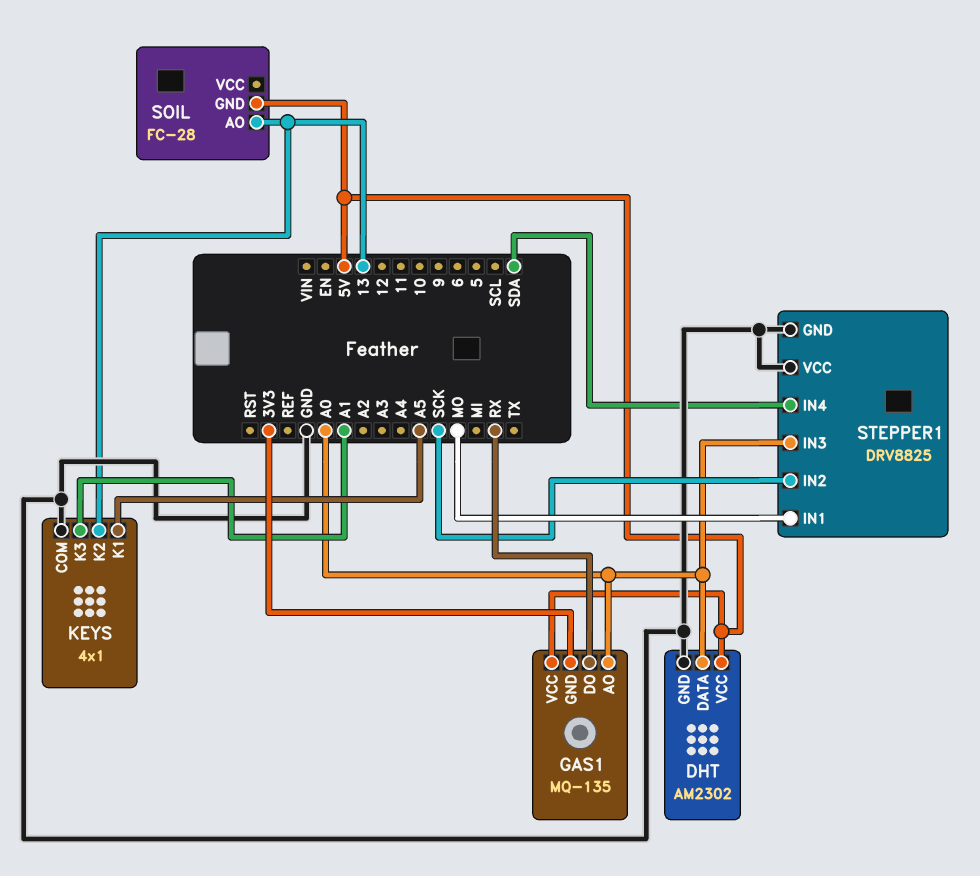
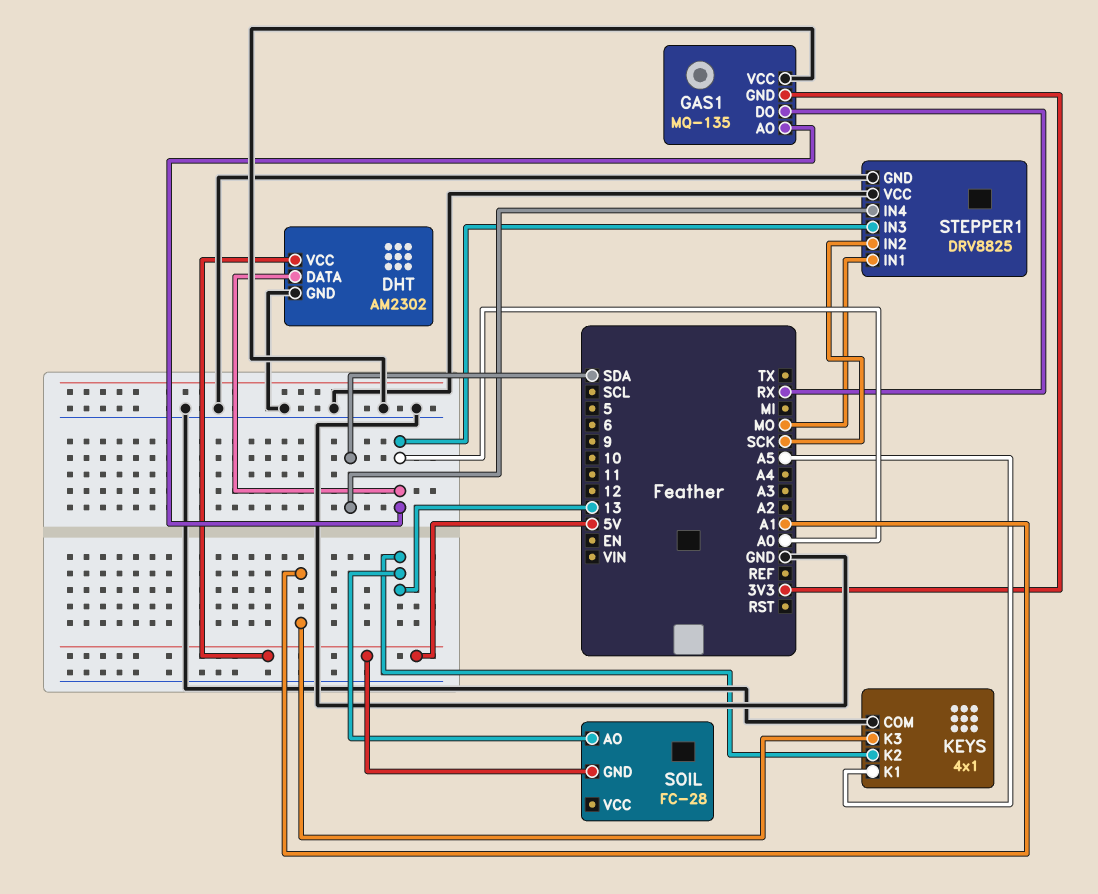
GAS1 pin VCC: 5V -> GND

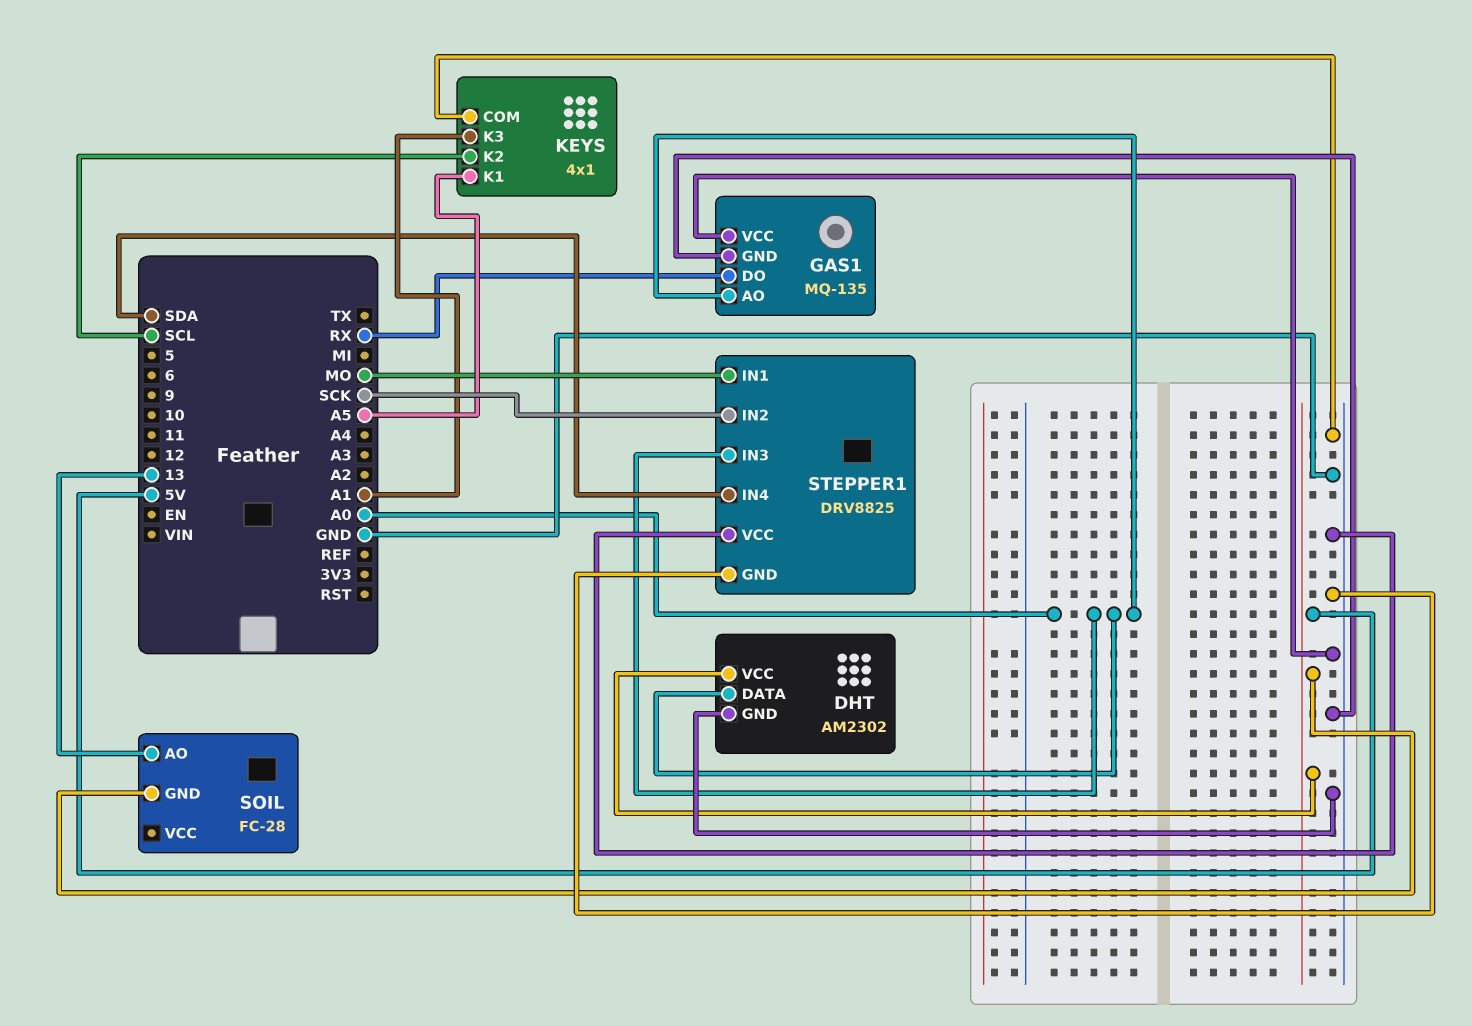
GAS1 pin GND: 3V3 -> GND
KEYS pin K2: 13 -> SCL

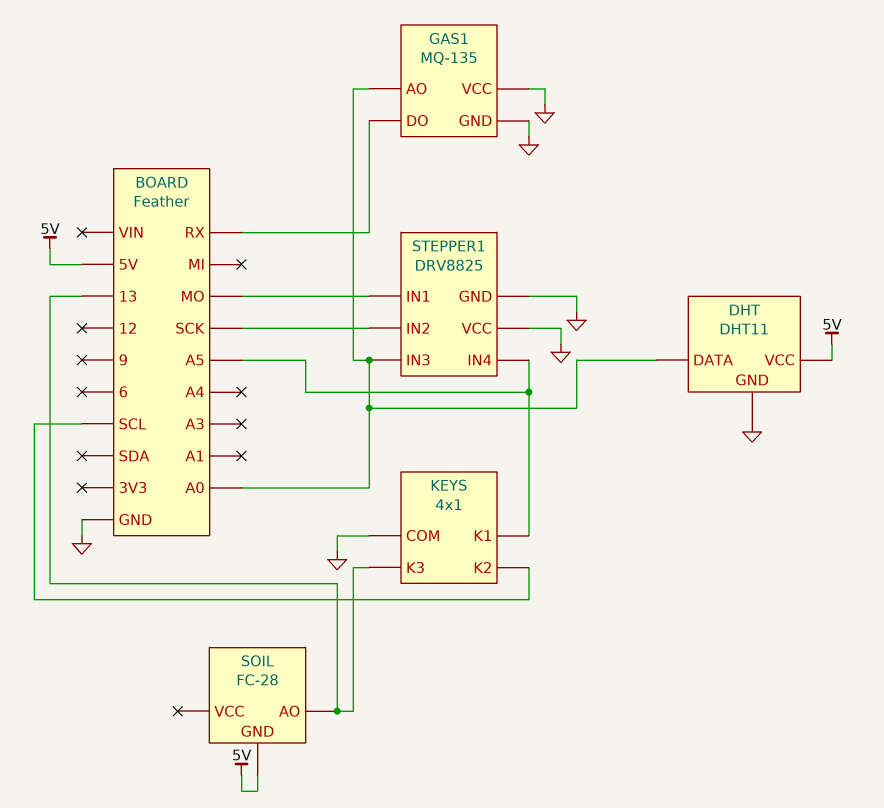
DHT: AM2302 -> DHT11
KEYS pin K3: A1 -> 13
STEPPER1 pin IN4: SDA -> A5

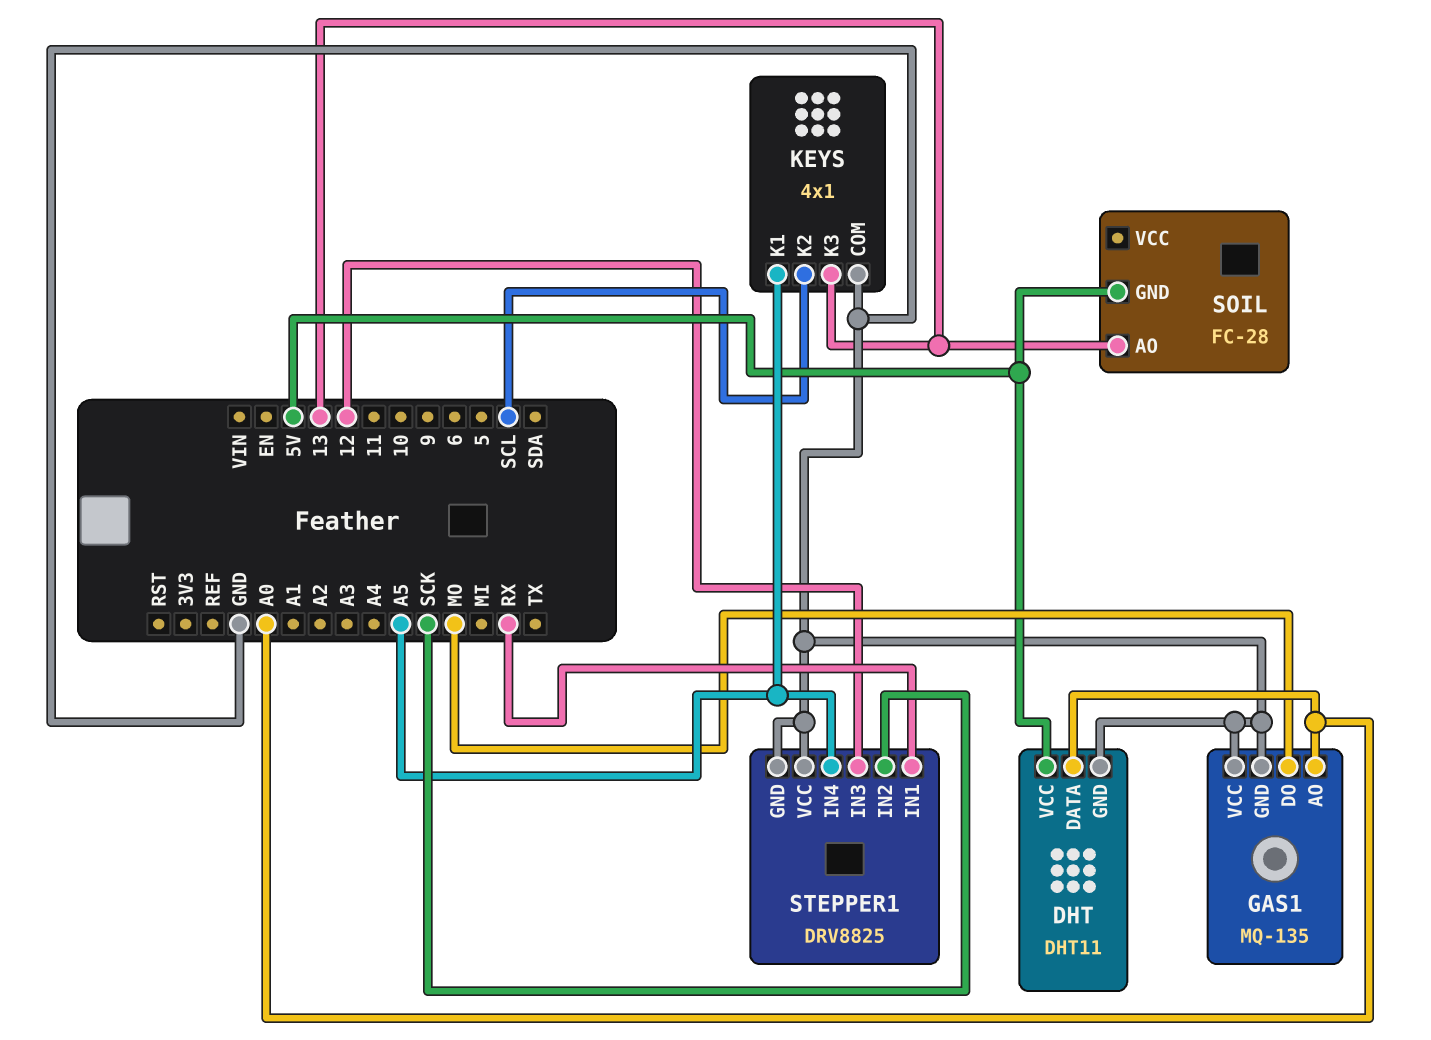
GAS1 pin DO: RX -> MO
STEPPER1 pin IN1: MO -> RX
STEPPER1 pin IN3: A0 -> 12

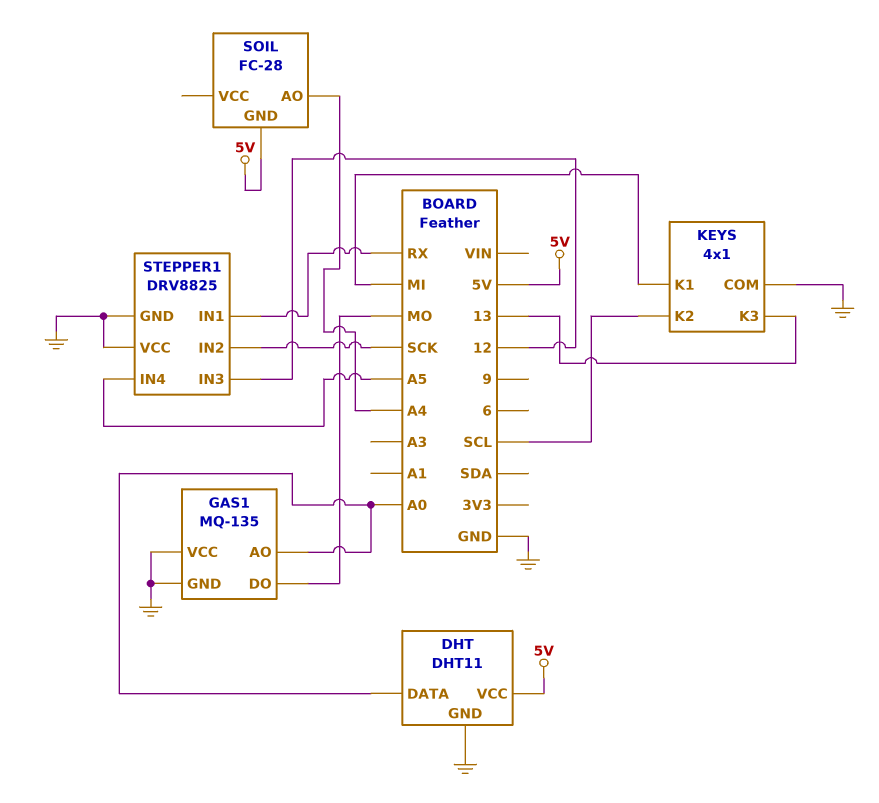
KEYS pin K1: A5 -> MI
SOIL pin AO: 13 -> A4

